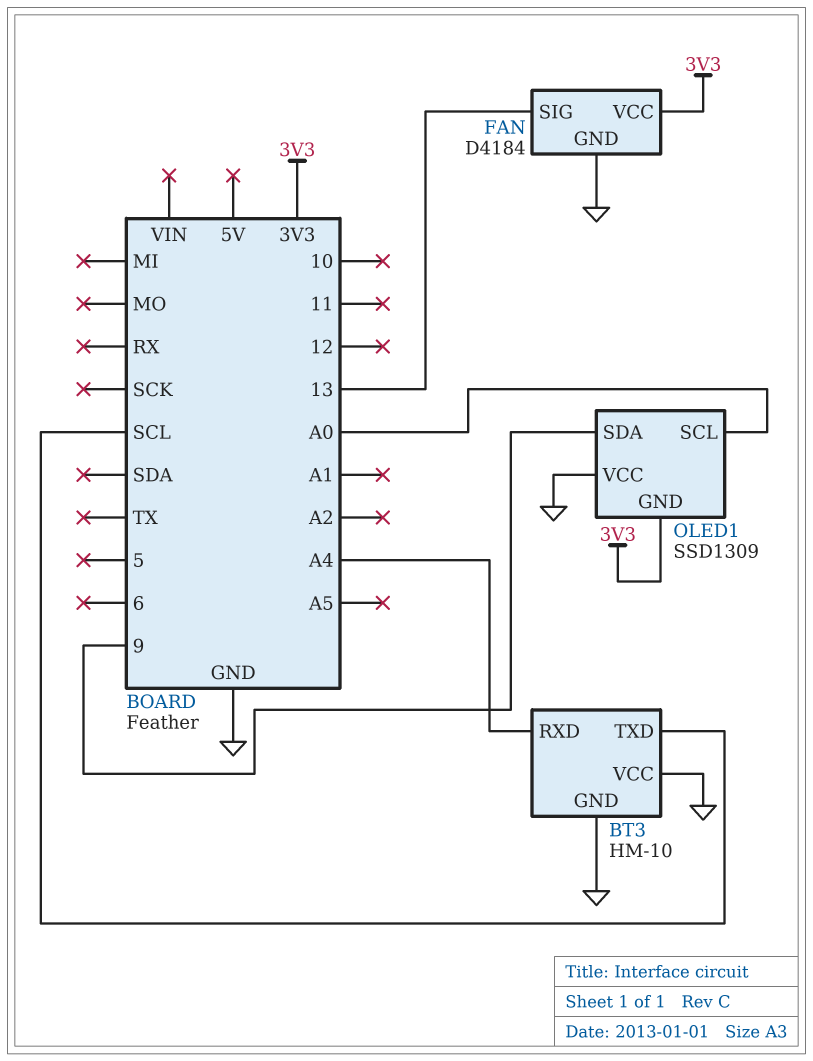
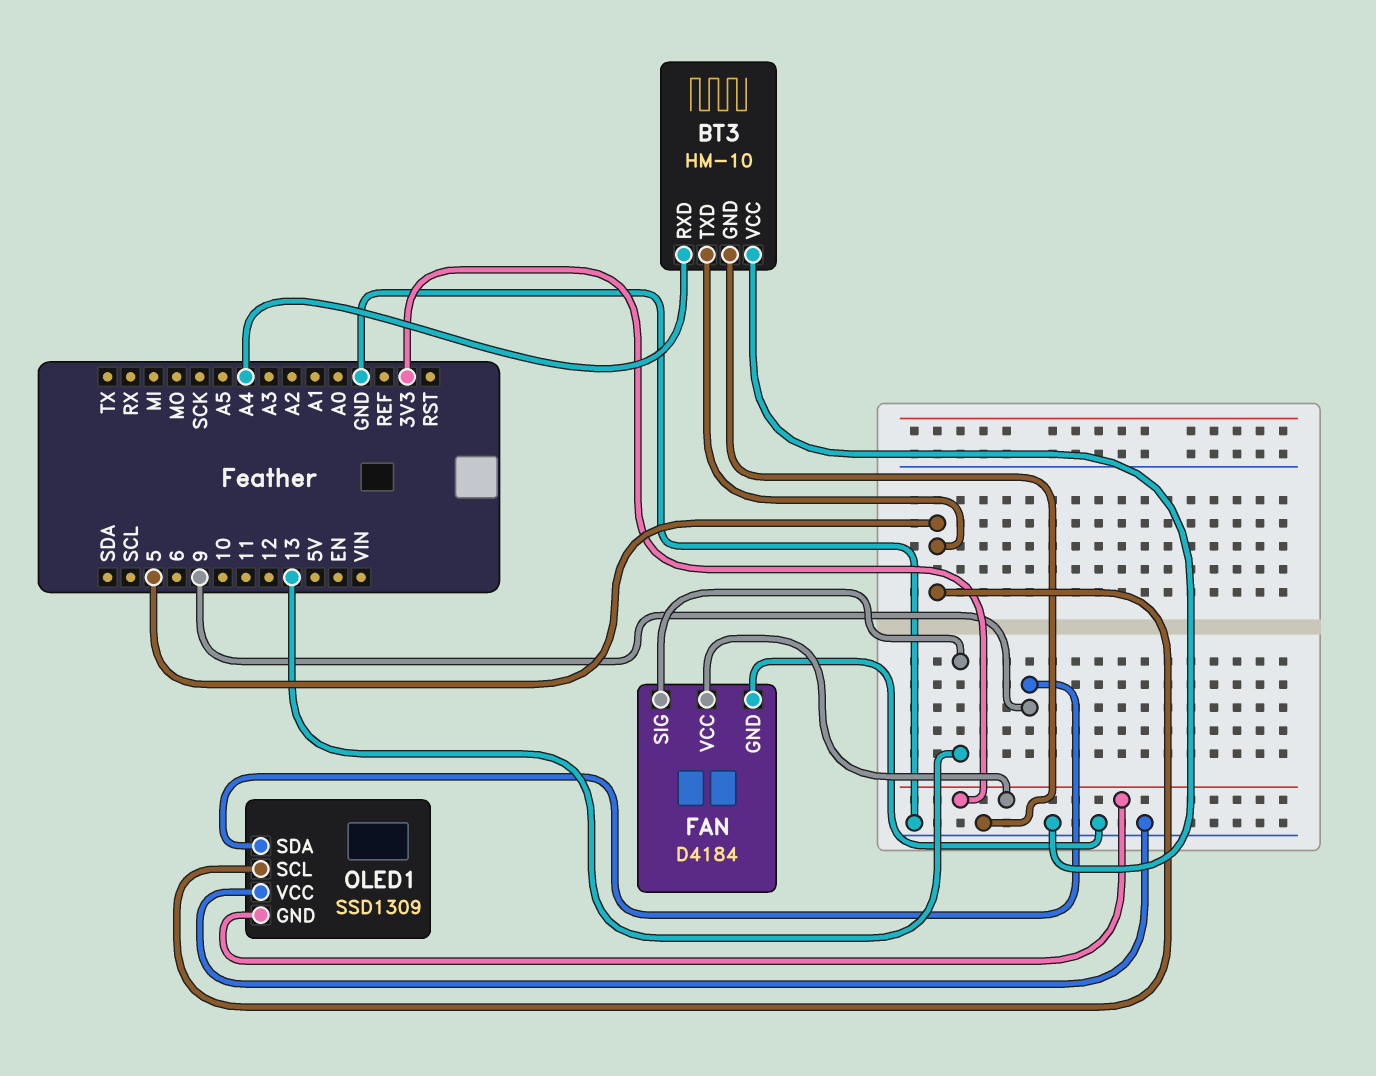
BT3 pin TXD: SCL -> 5
OLED1 pin SCL: A0 -> 5

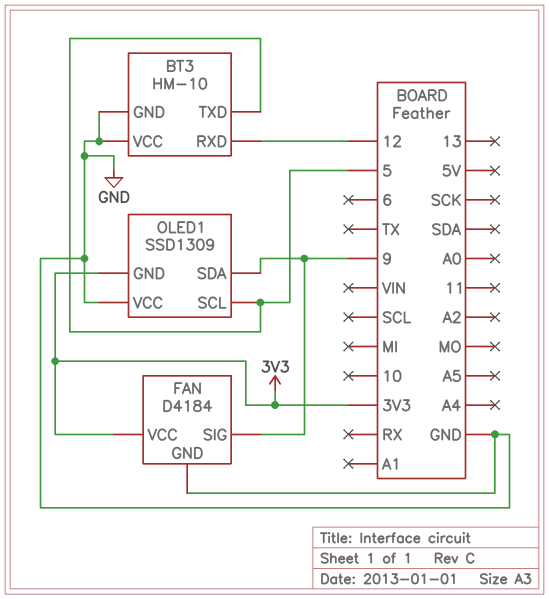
BT3 pin RXD: A4 -> 12
FAN pin SIG: 13 -> 9

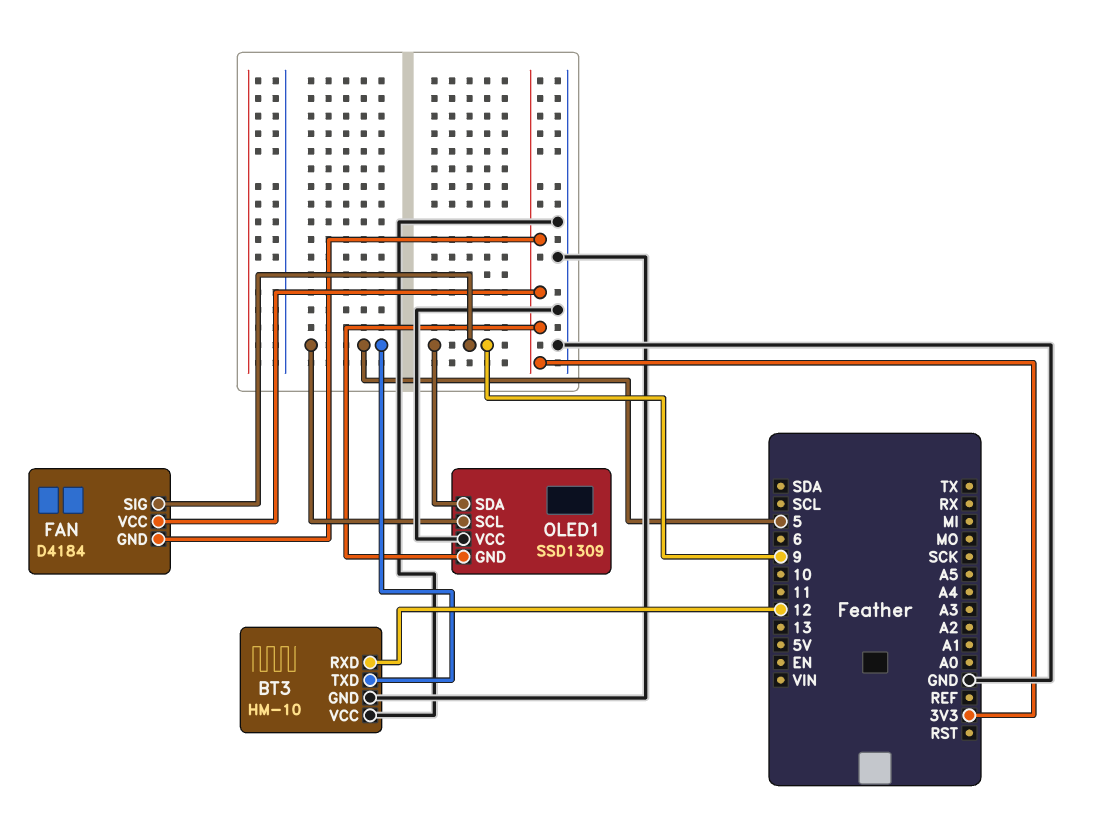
FAN pin GND: GND -> 3V3

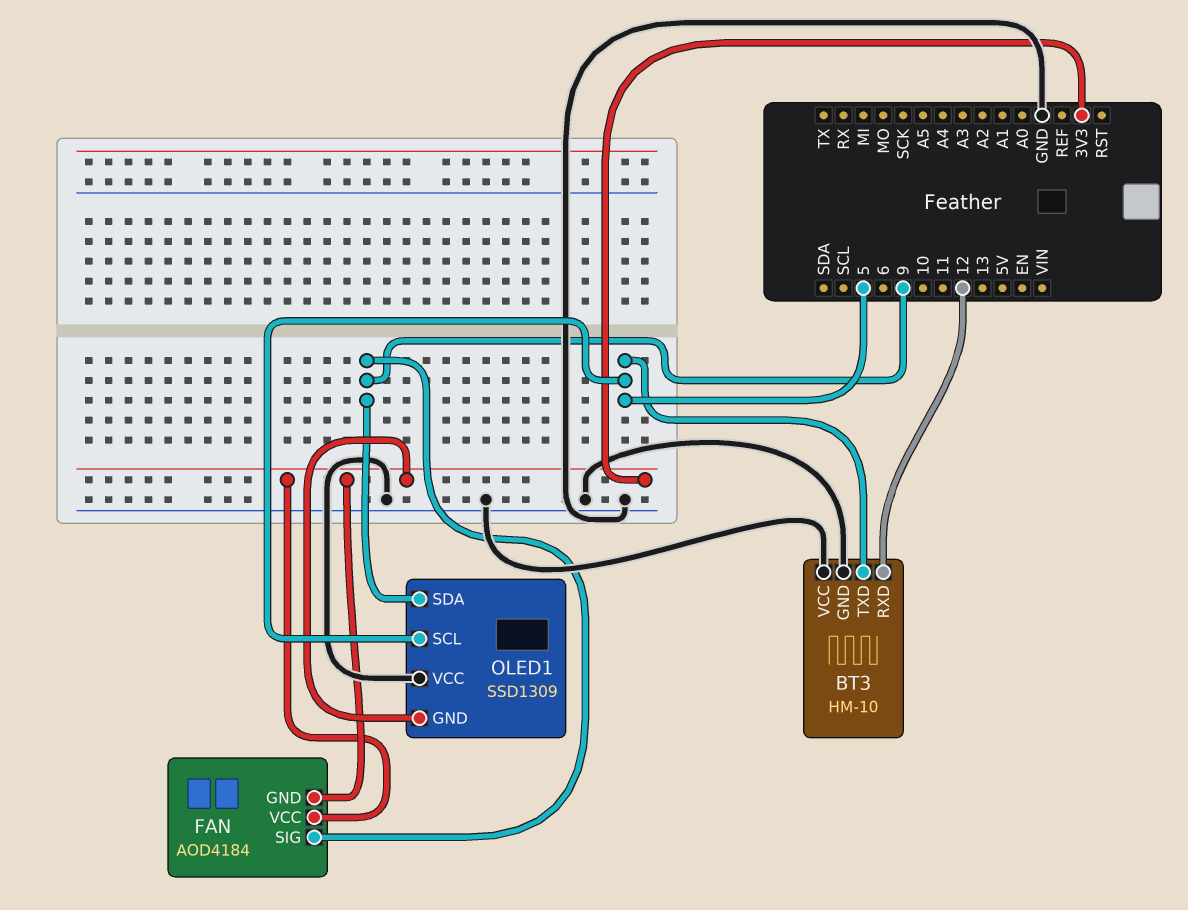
FAN: D4184 -> AOD4184

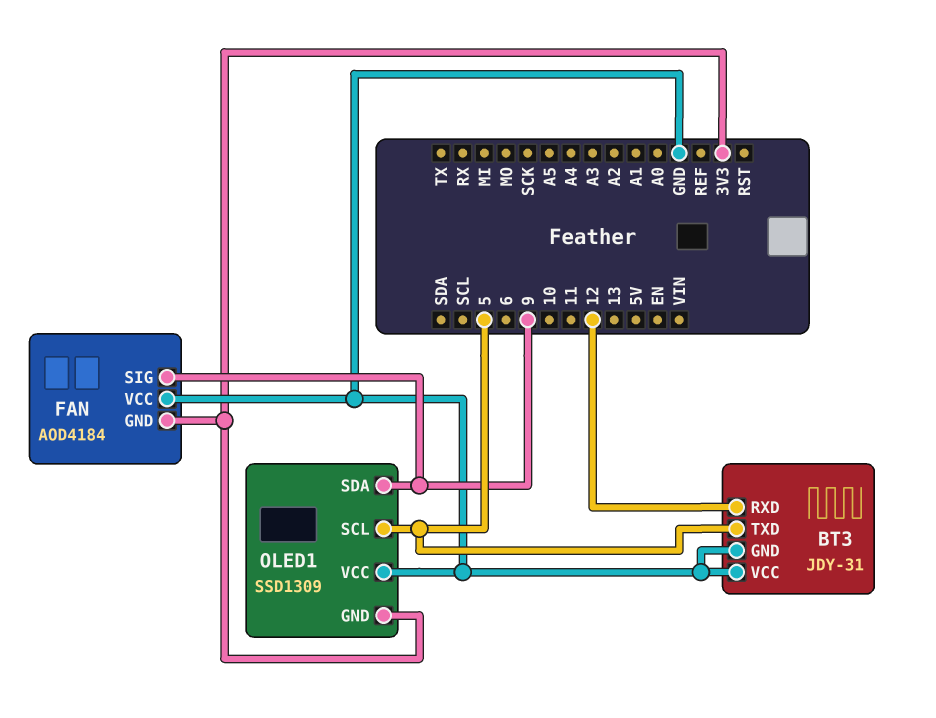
BT3: HM-10 -> JDY-31
FAN pin VCC: 3V3 -> GND

